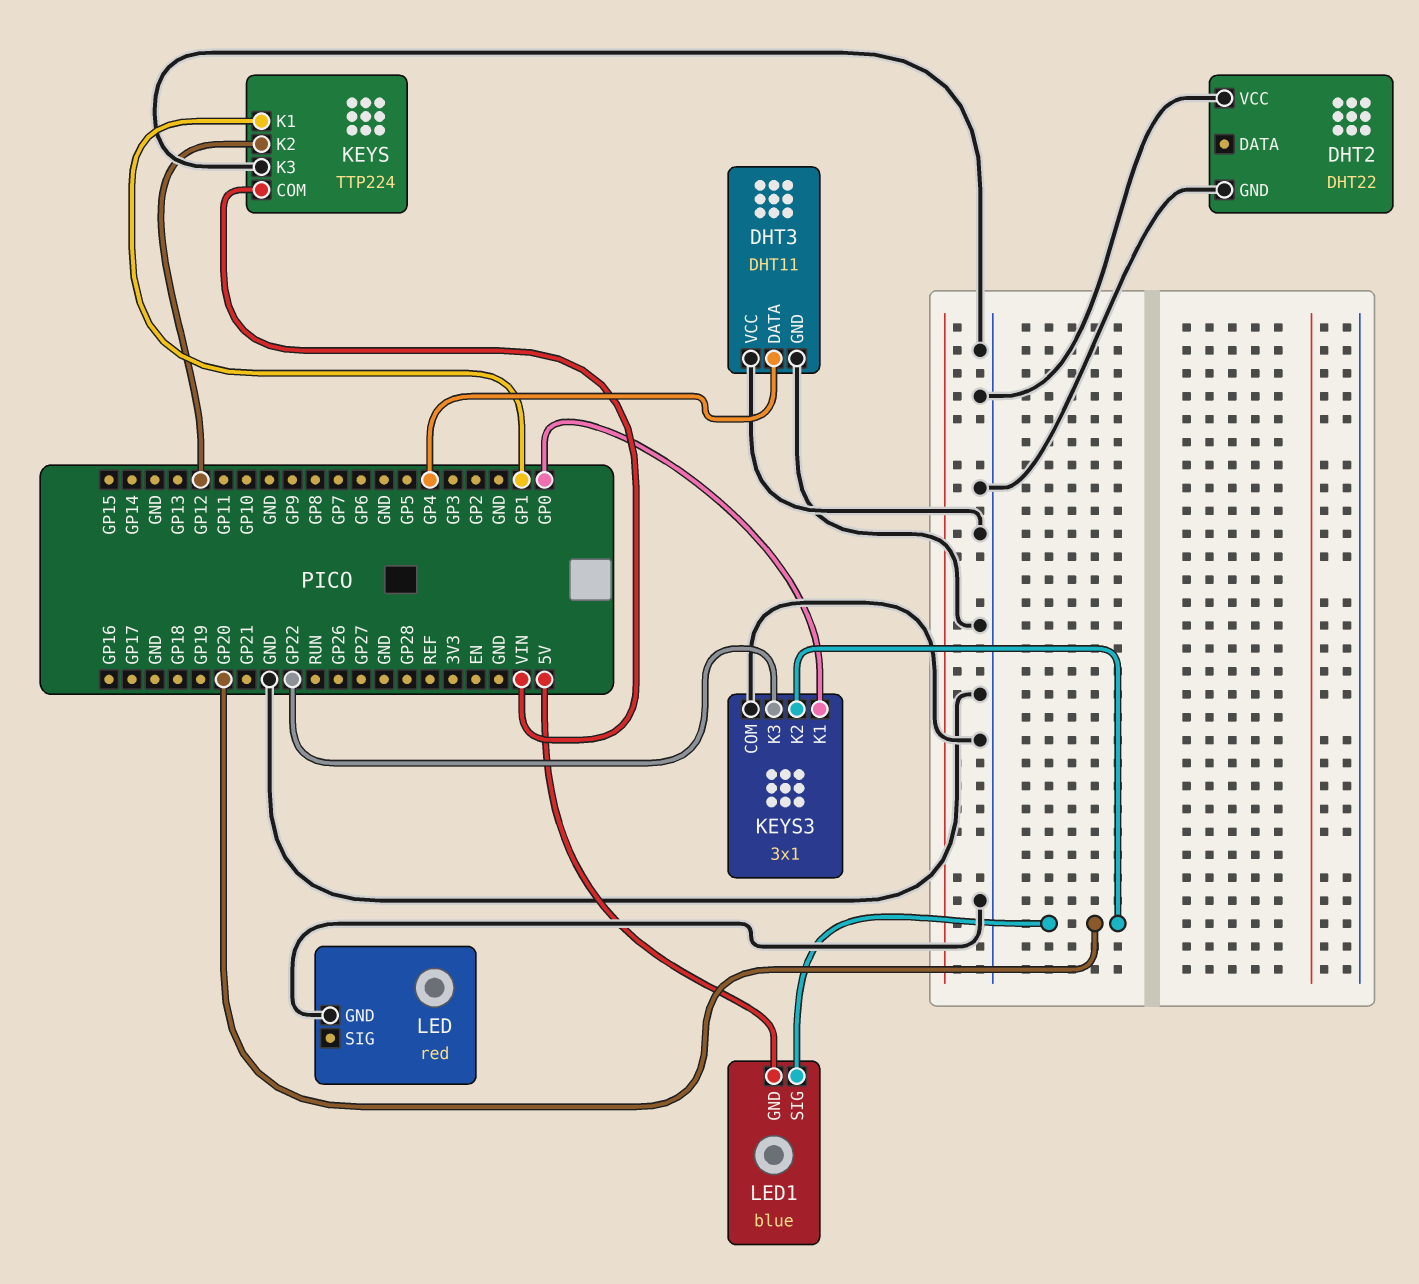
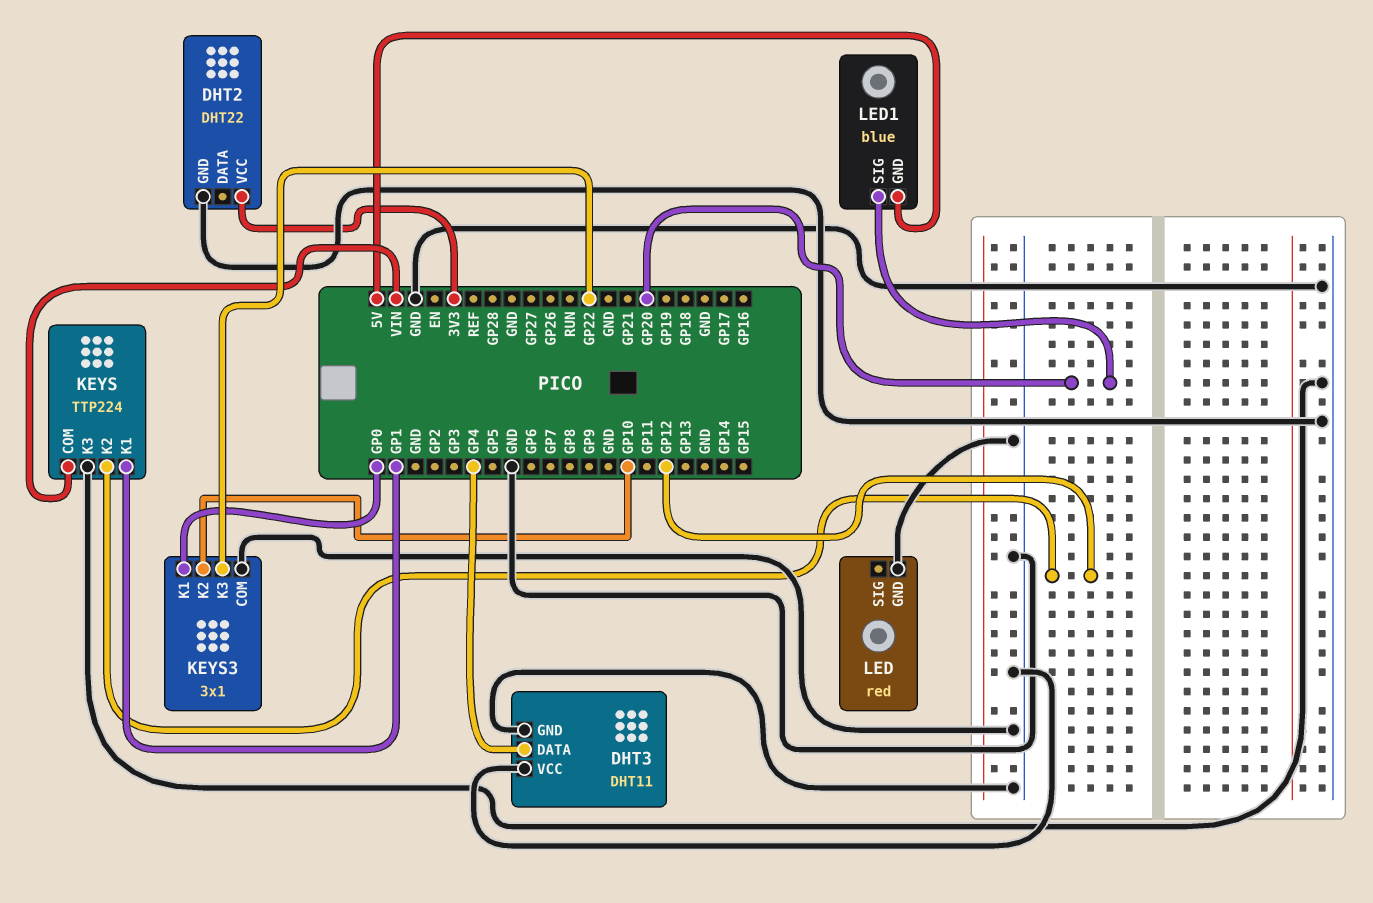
DHT2 pin VCC: GND -> 3V3
KEYS3 pin K2: GP20 -> GP10

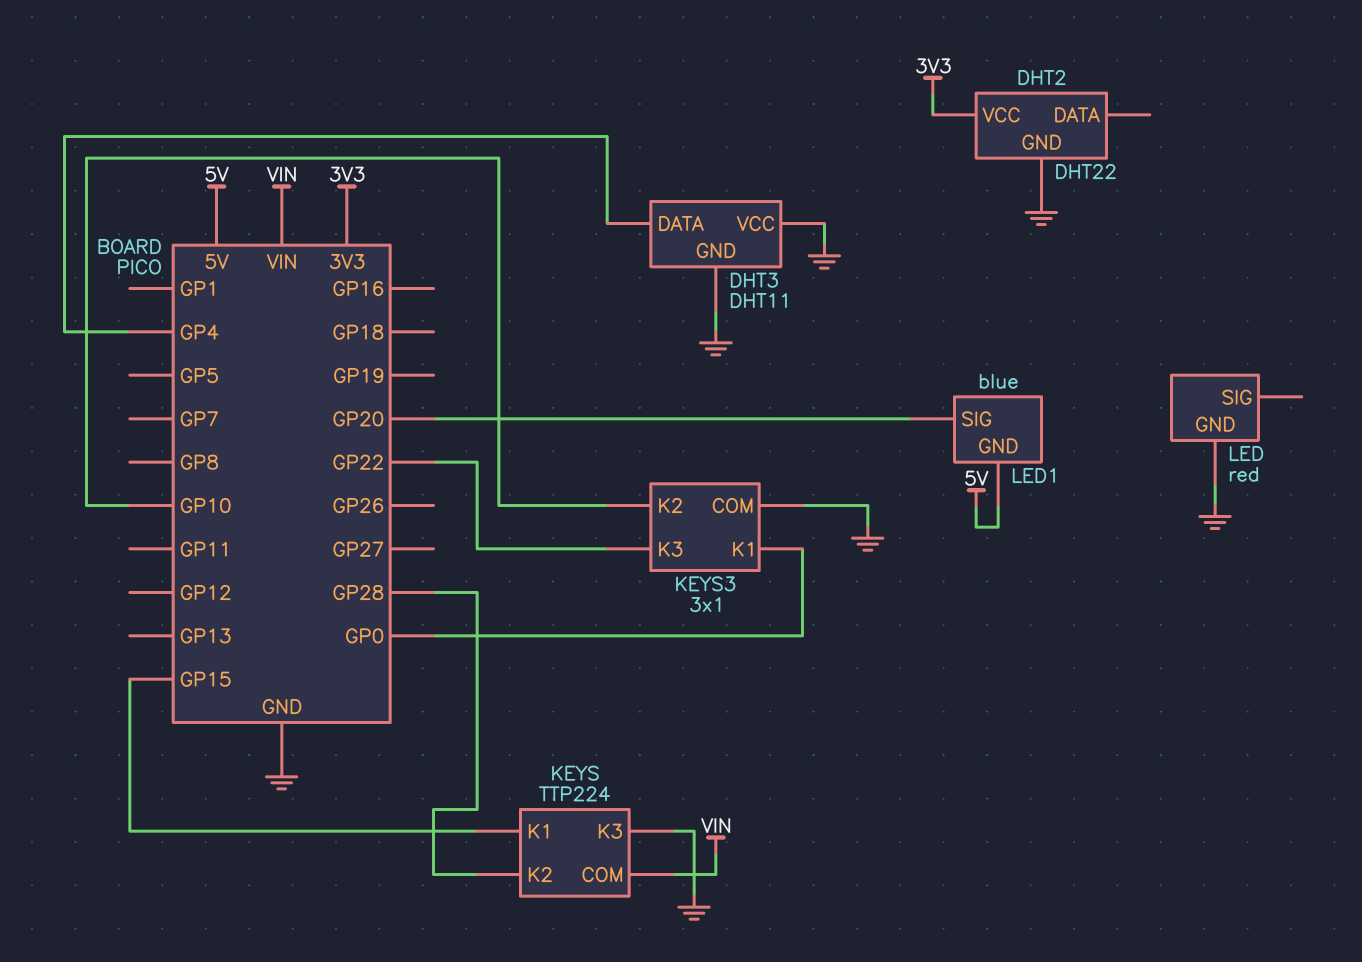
KEYS pin K1: GP1 -> GP15
KEYS pin K2: GP12 -> GP28

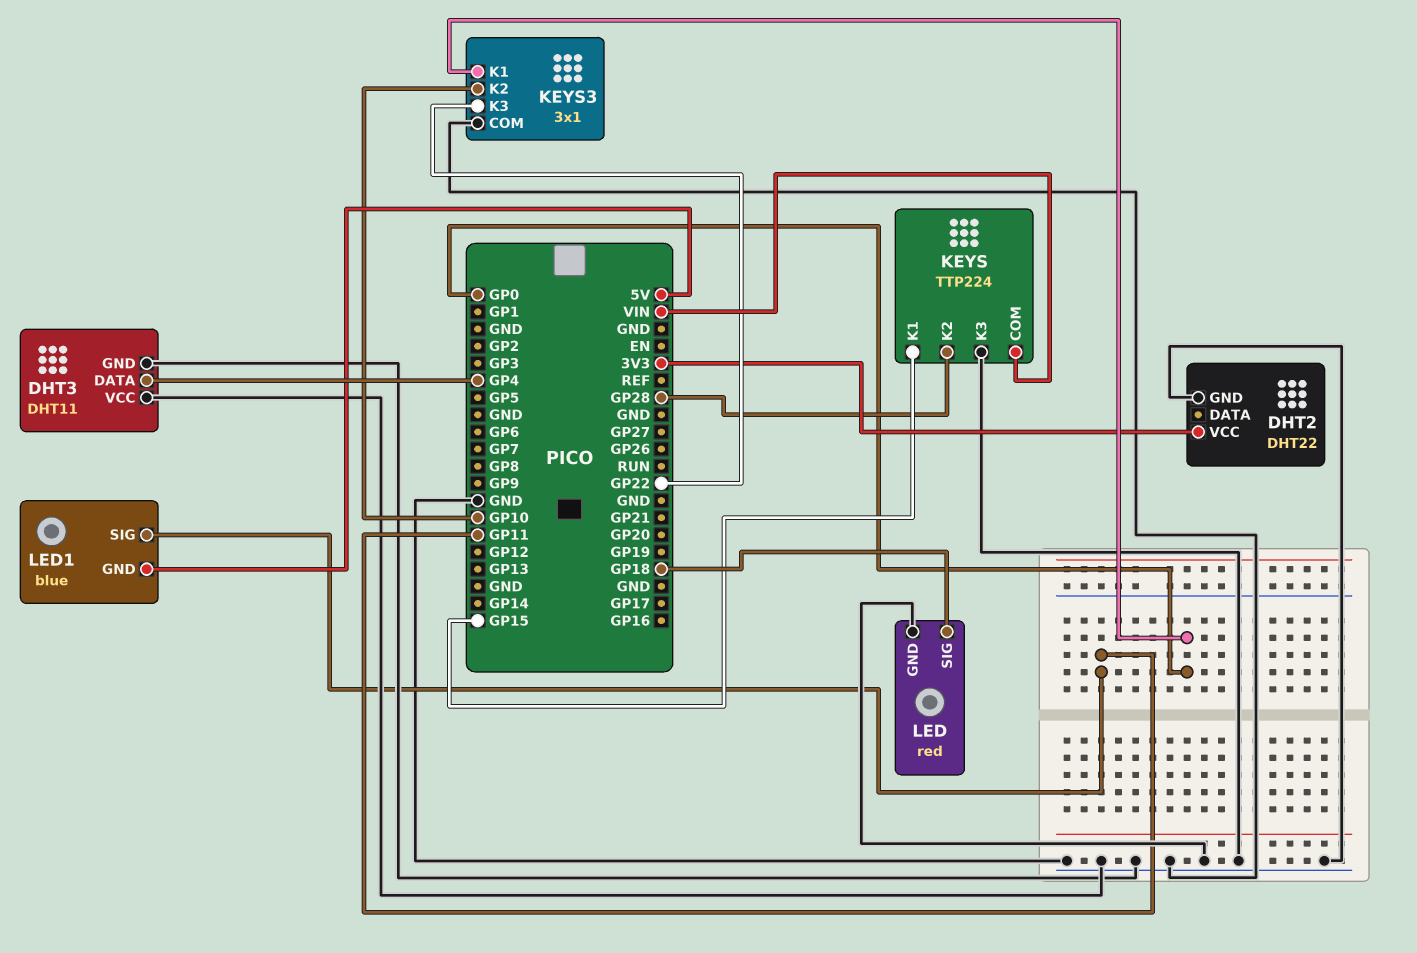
LED pin SIG: none -> GP18
LED1 pin SIG: GP20 -> GP11

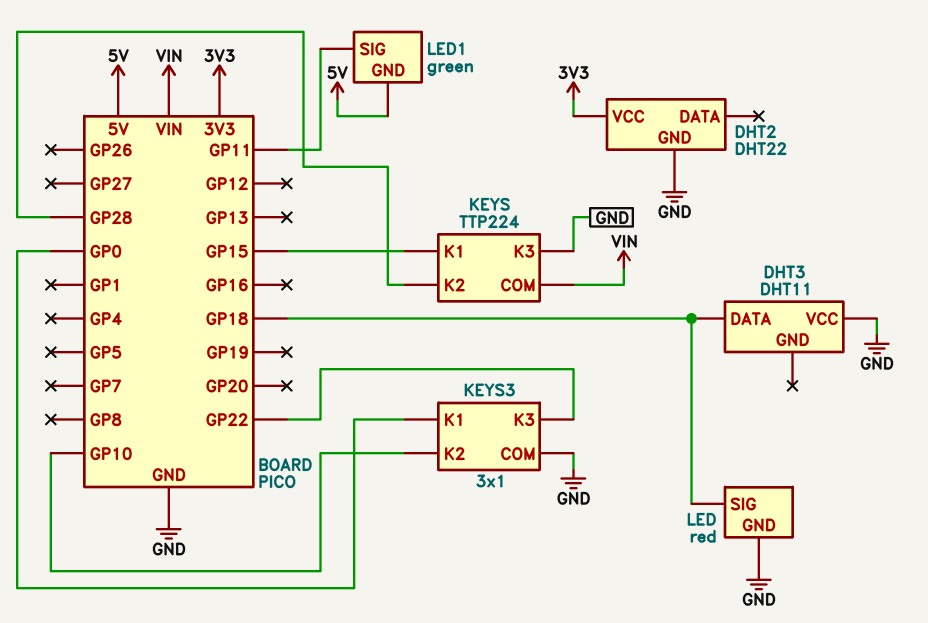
DHT3 pin DATA: GP4 -> GP18
DHT3 pin GND: GND -> none
LED1: blue -> green

